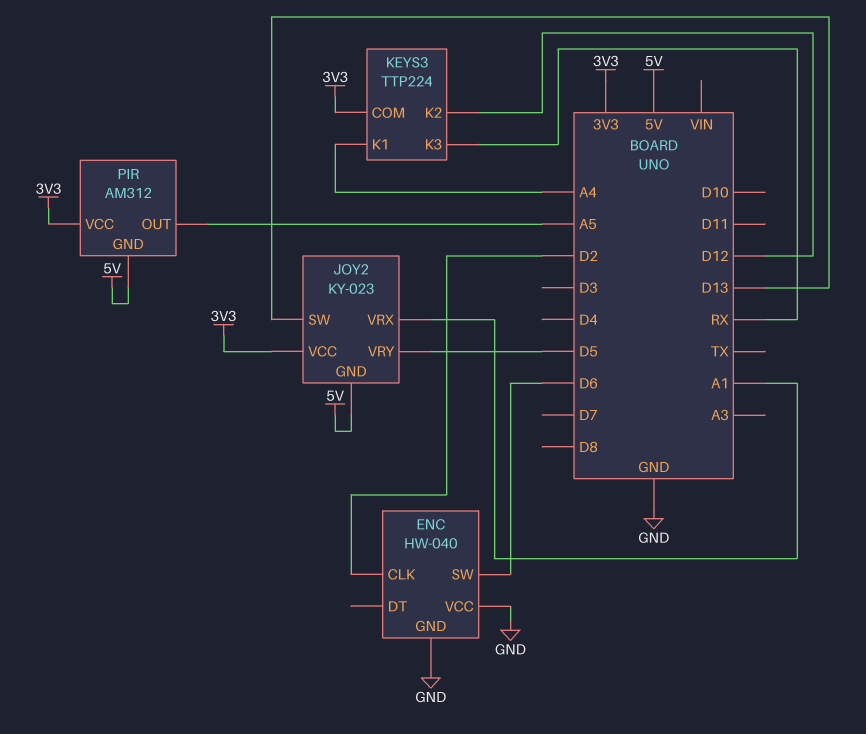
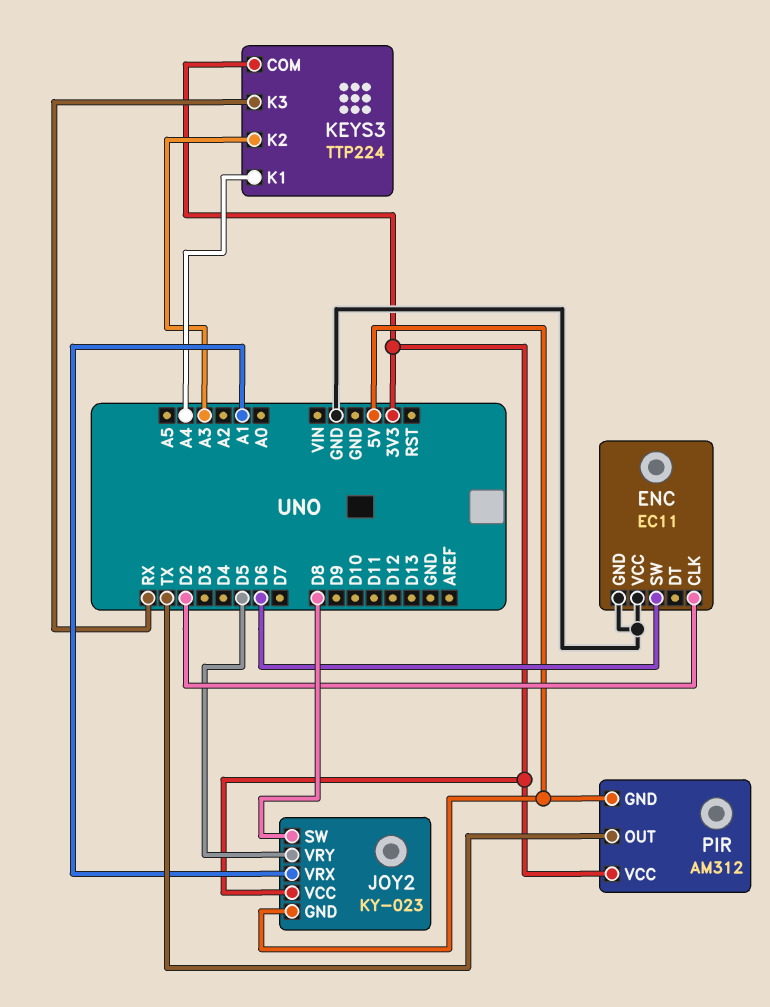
ENC: HW-040 -> EC11
JOY2 pin SW: D13 -> D8
KEYS3 pin K2: D12 -> A3
PIR pin OUT: A5 -> TX

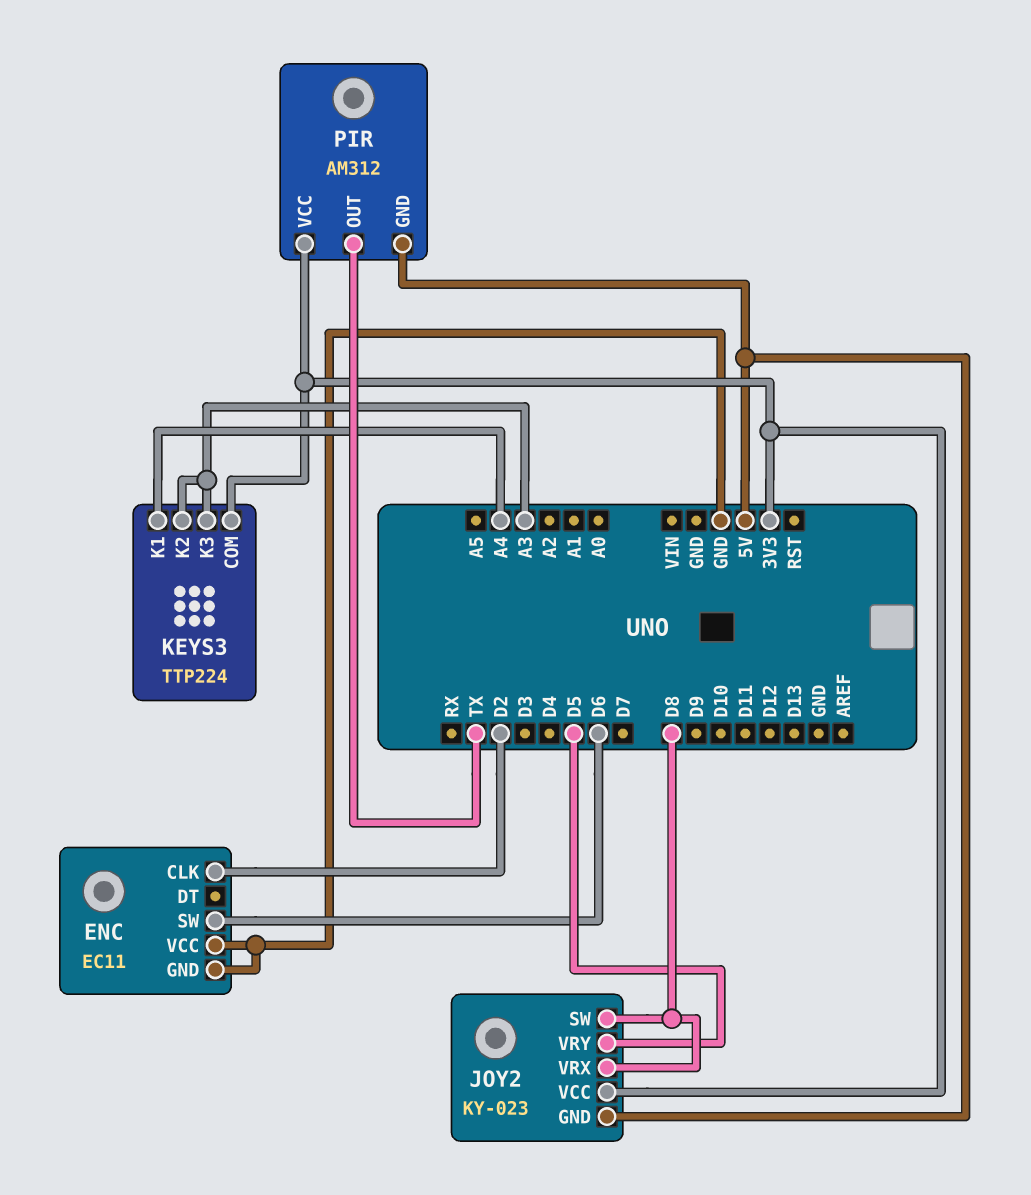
JOY2 pin VRX: A1 -> D8
KEYS3 pin K3: RX -> A3

